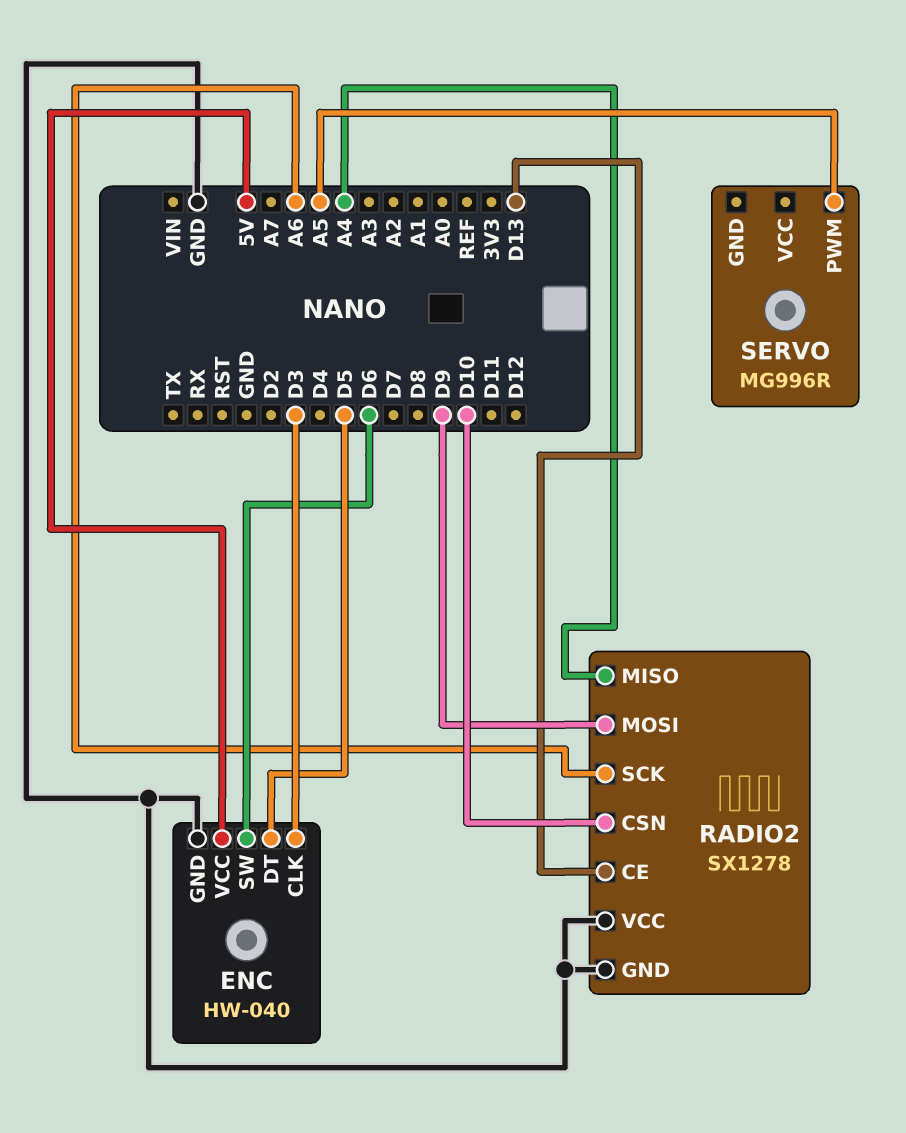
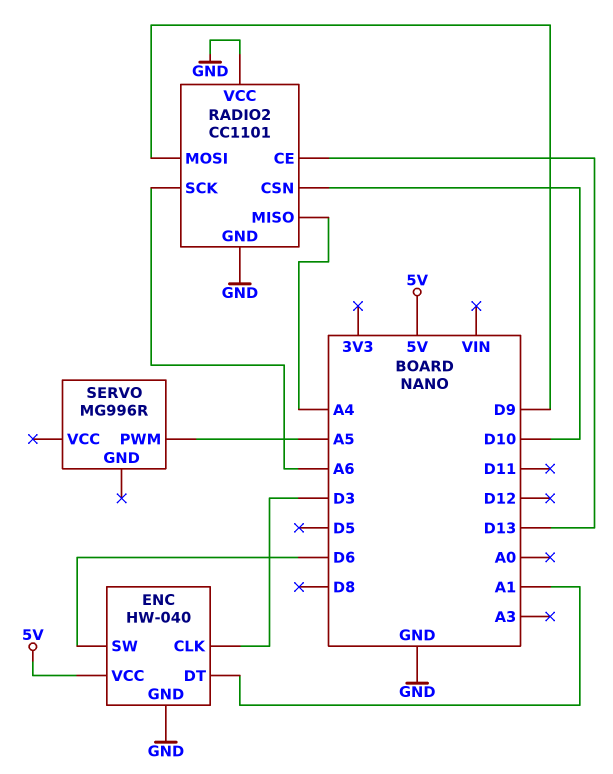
ENC pin DT: D5 -> A1
RADIO2: SX1278 -> CC1101

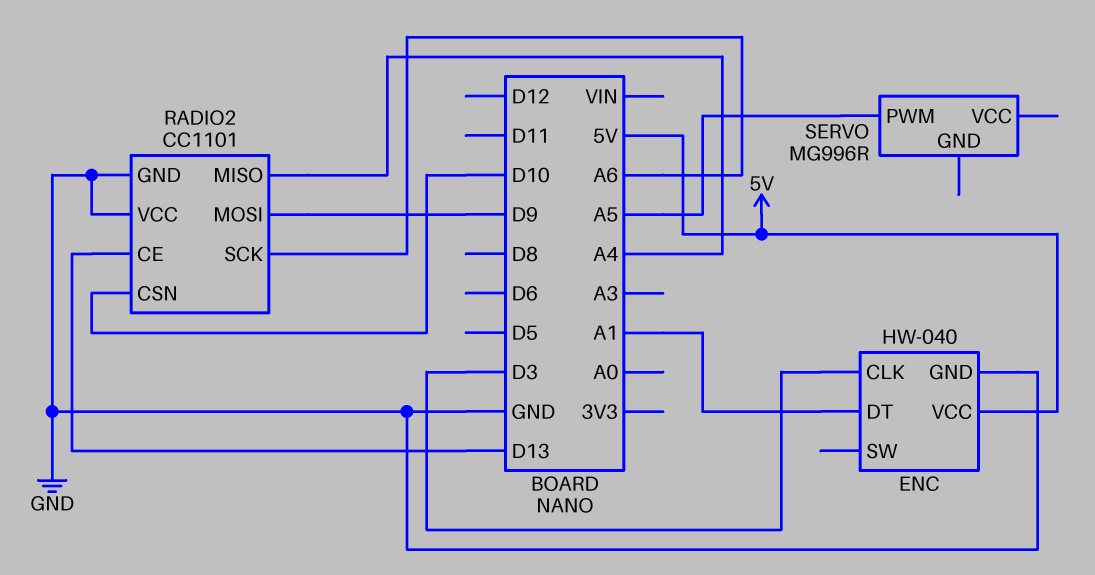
ENC pin SW: D6 -> none

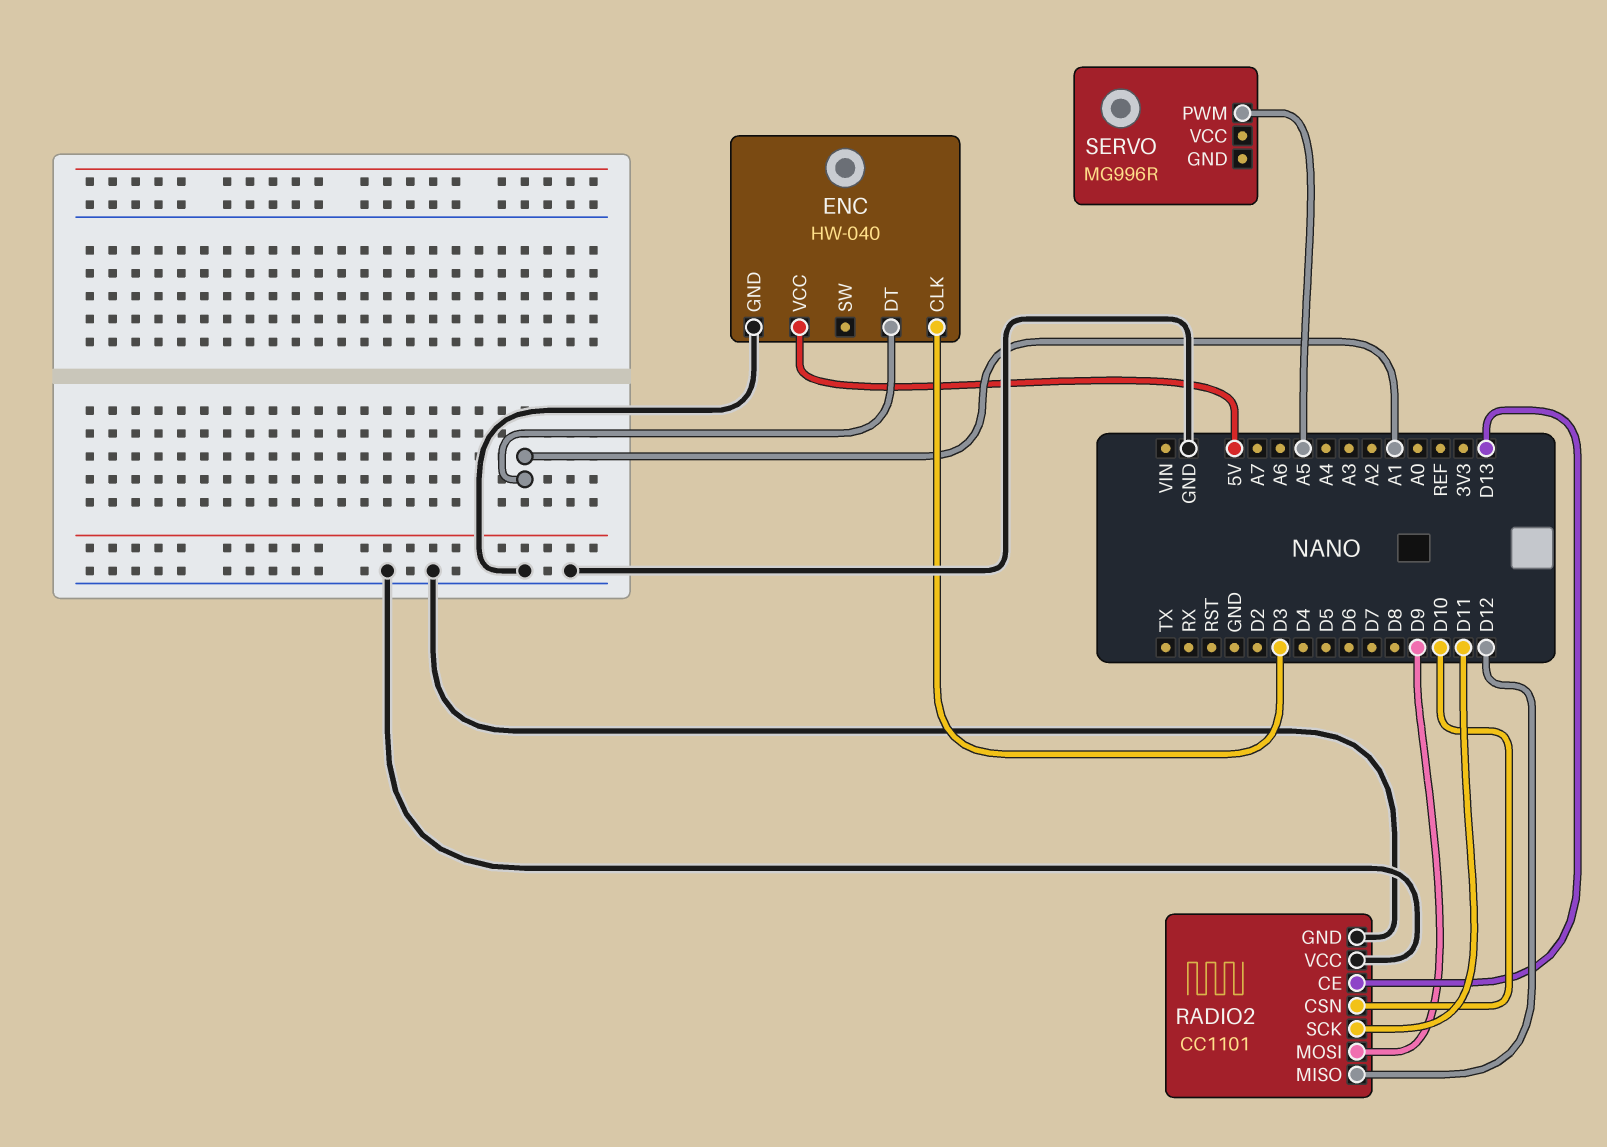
RADIO2 pin MISO: A4 -> D12
RADIO2 pin SCK: A6 -> D11

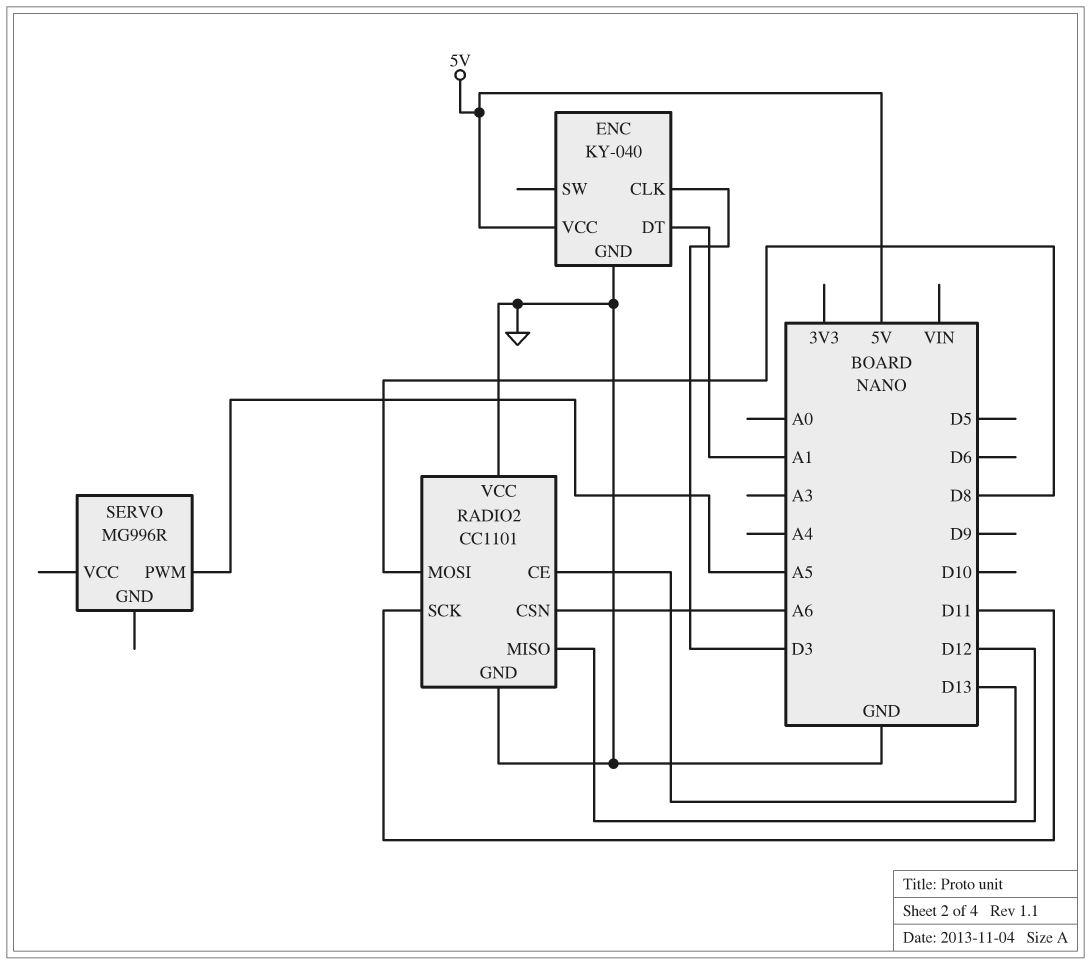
ENC: HW-040 -> KY-040
RADIO2 pin CSN: D10 -> A6
RADIO2 pin MOSI: D9 -> D8

